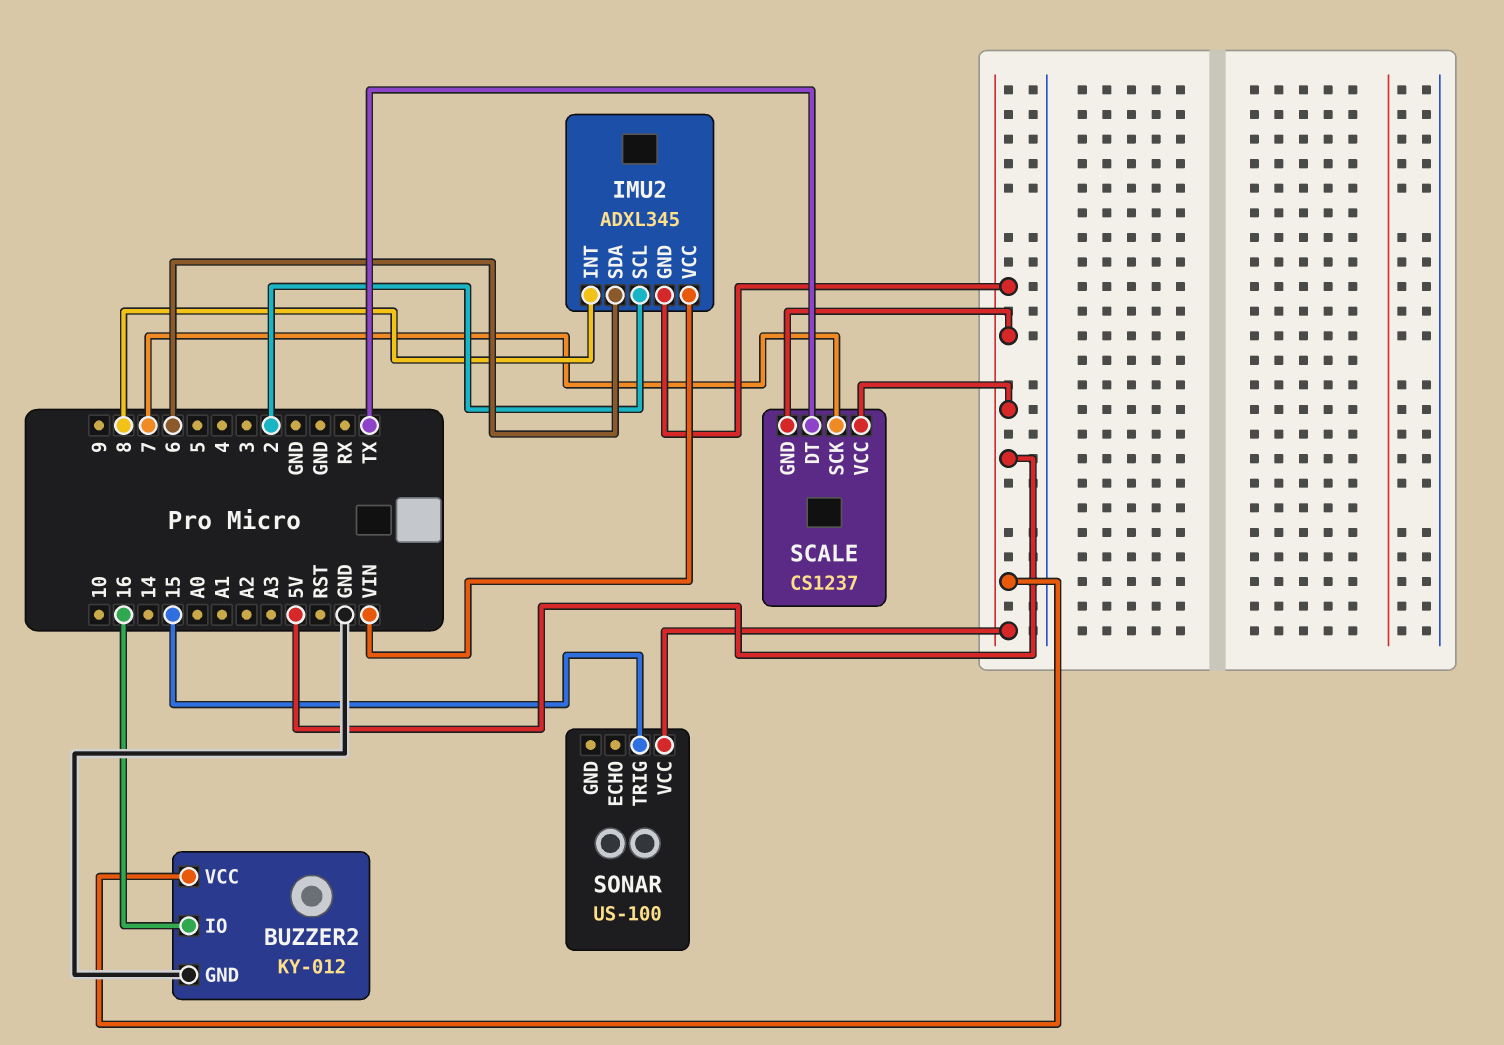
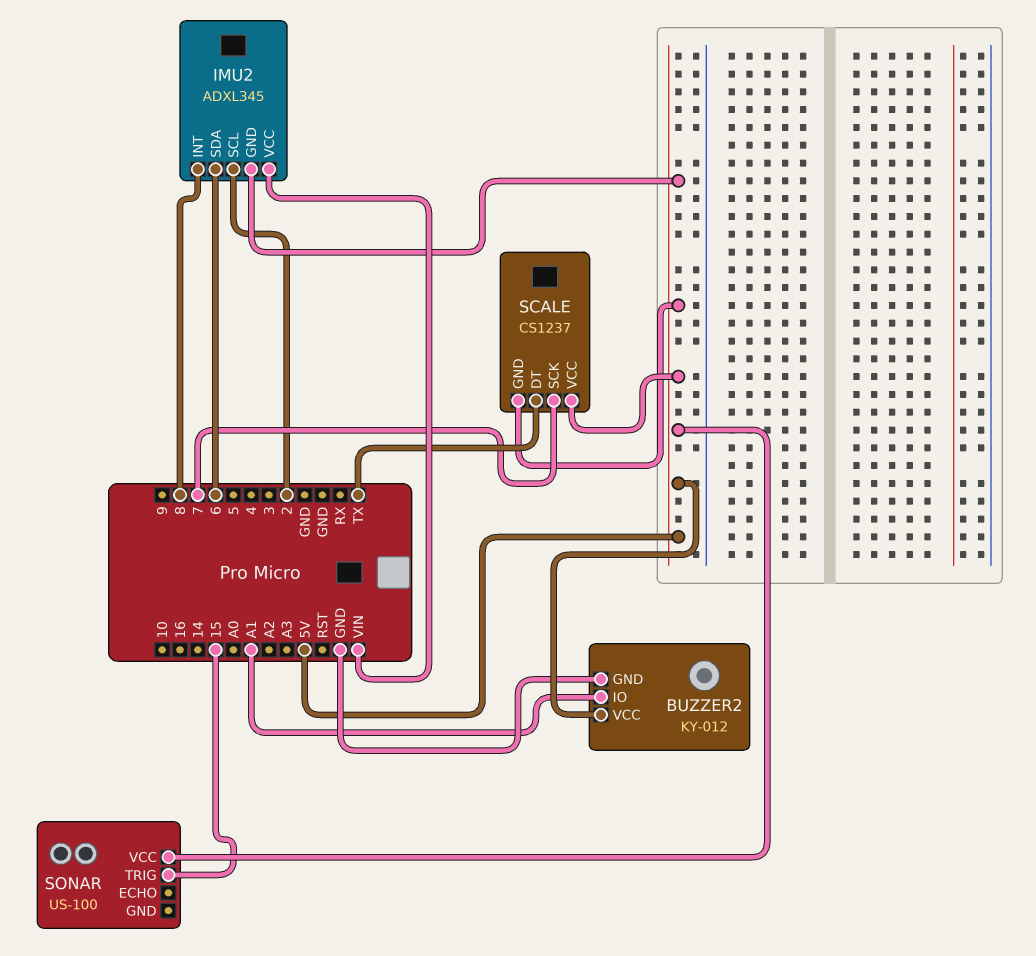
BUZZER2 pin IO: 16 -> A1

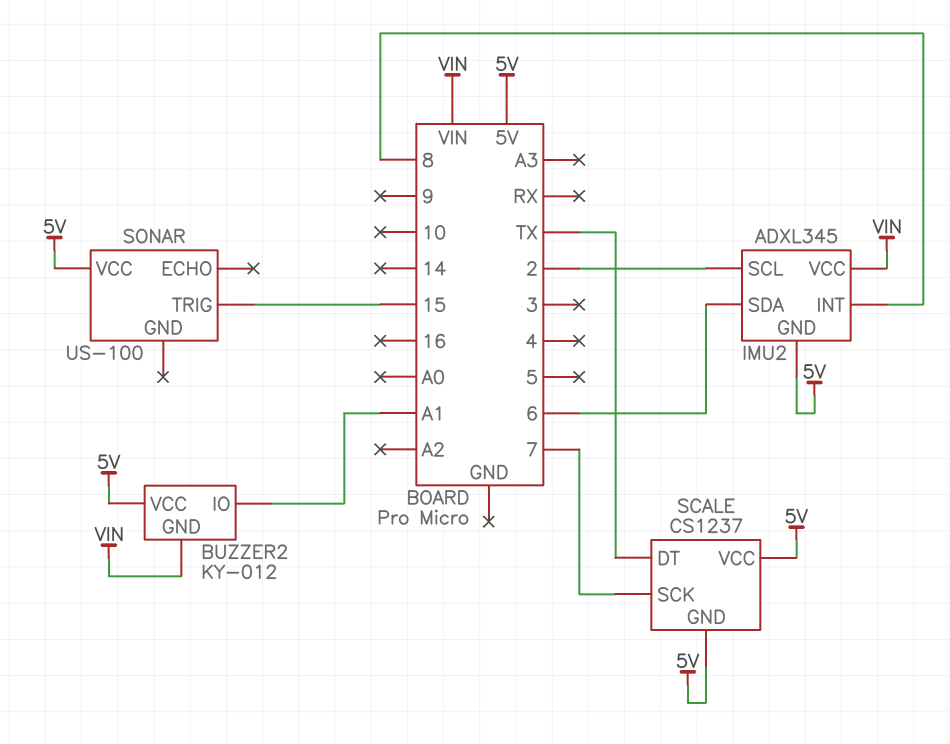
BUZZER2 pin GND: GND -> VIN

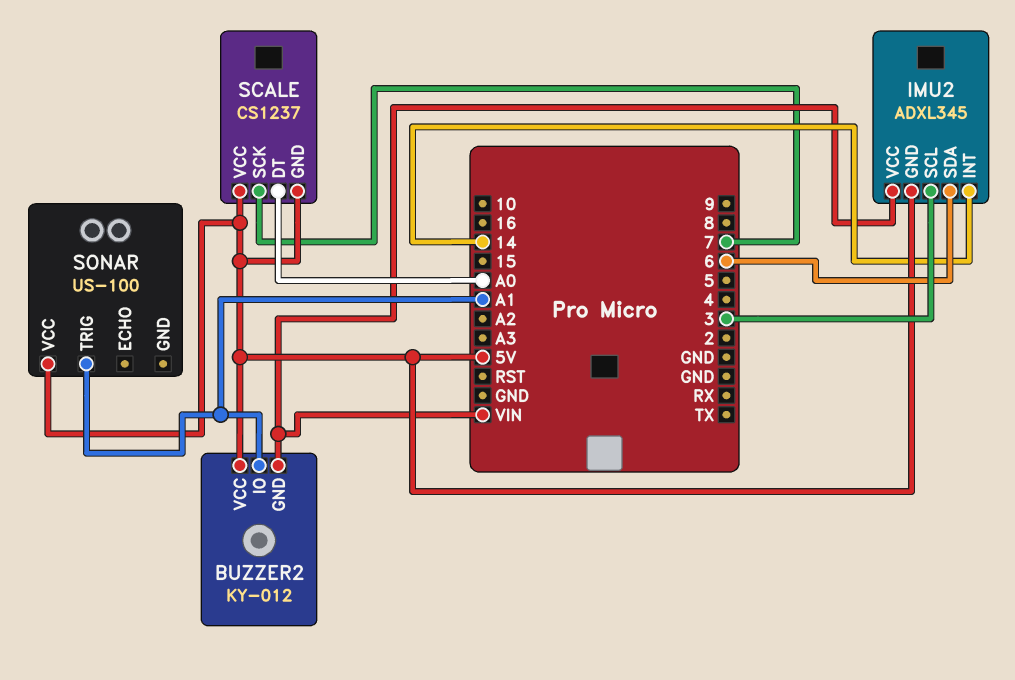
IMU2 pin INT: 8 -> 14
IMU2 pin SCL: 2 -> 3
SCALE pin DT: TX -> A0
SONAR pin TRIG: 15 -> A1

